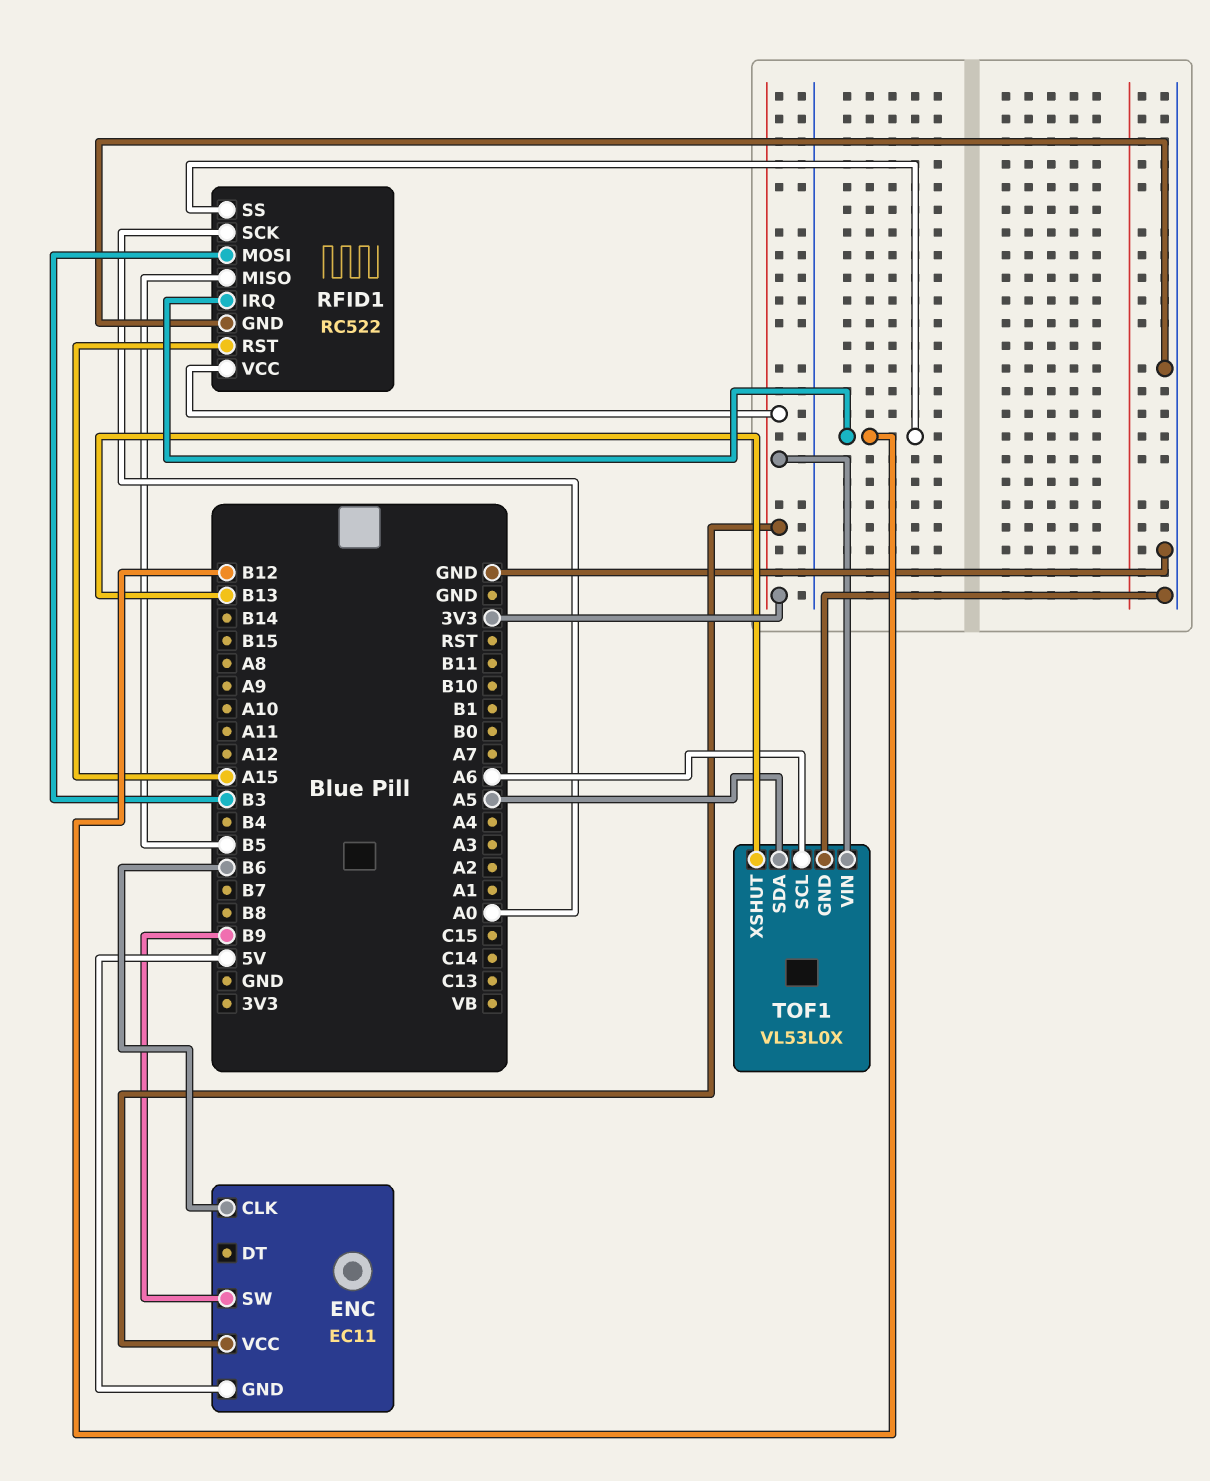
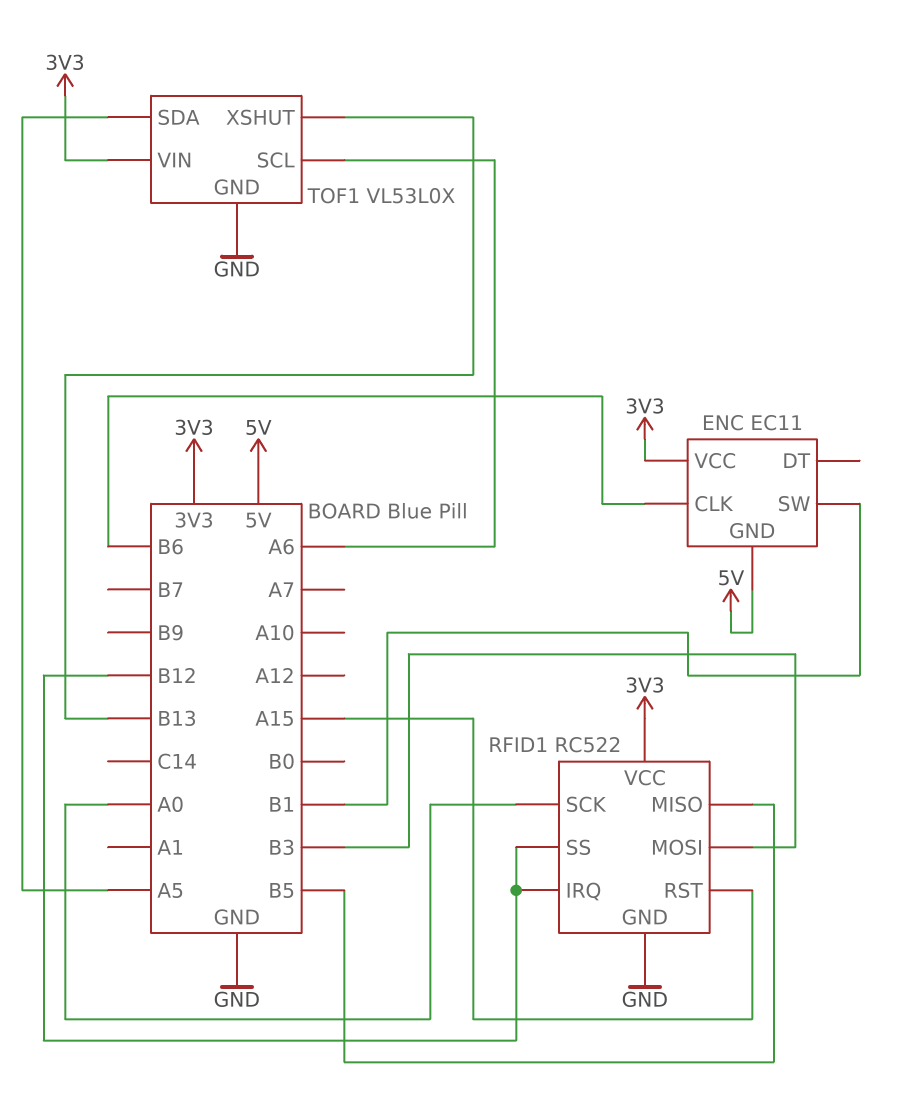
ENC pin SW: B9 -> B1

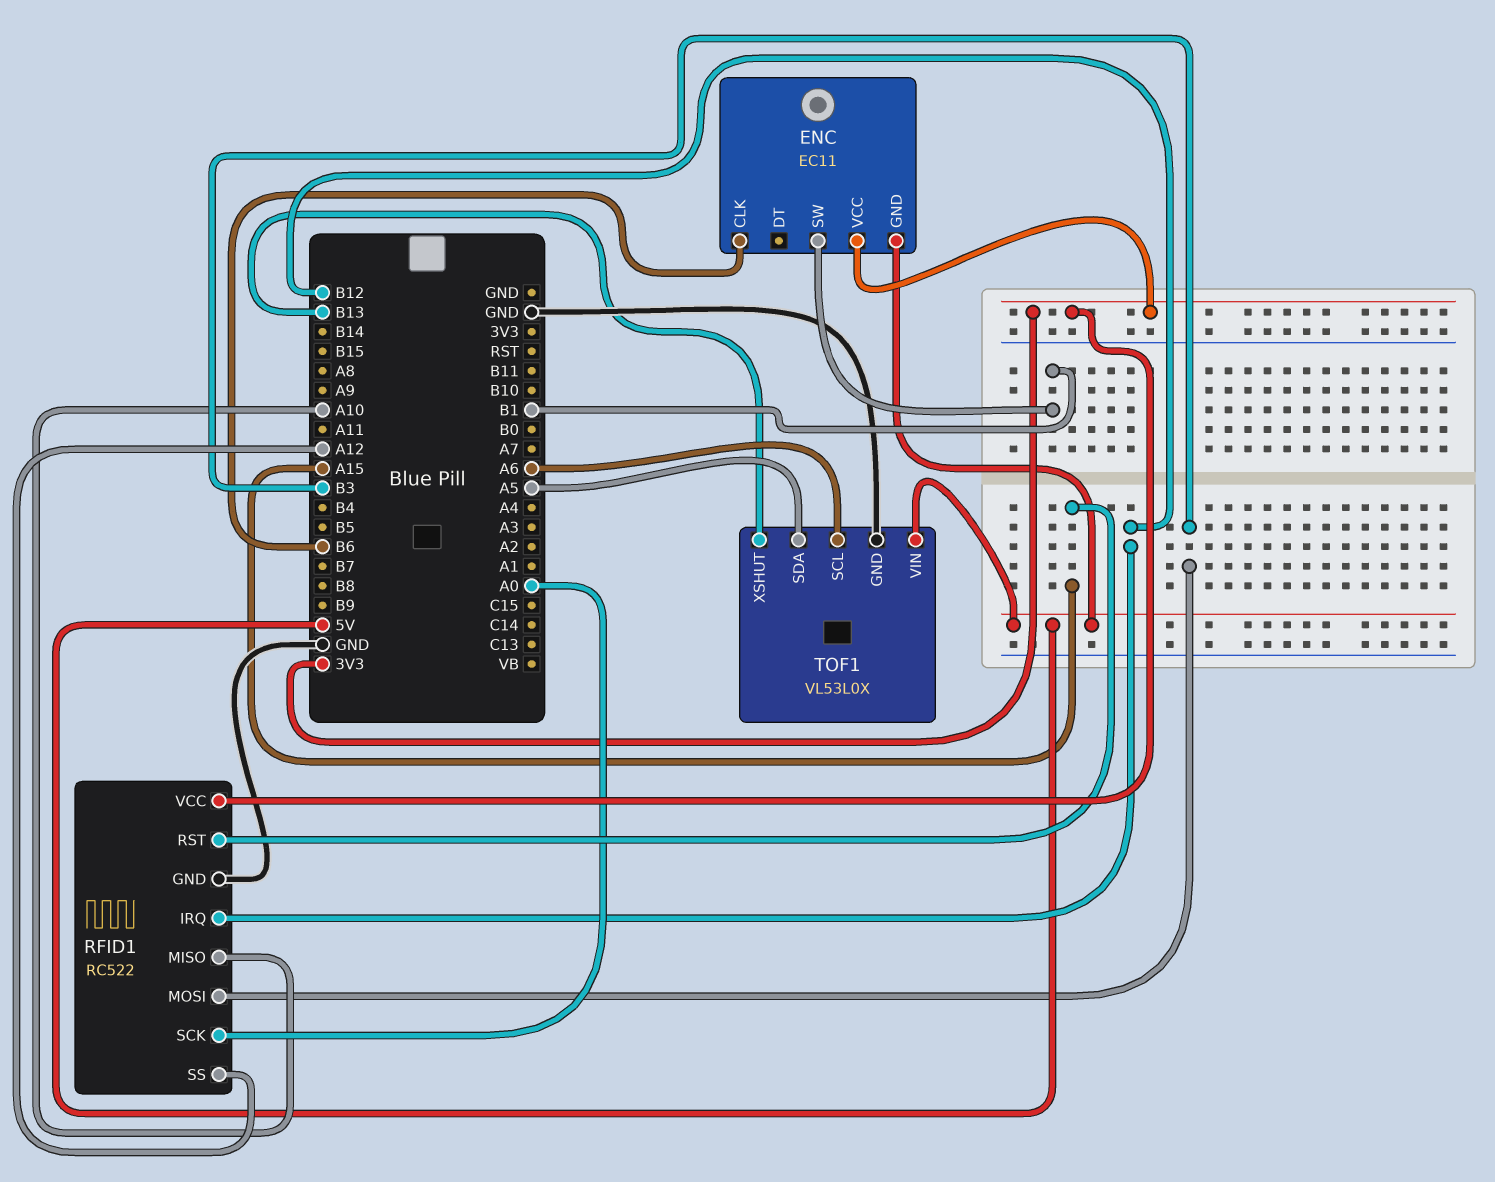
RFID1 pin MISO: B5 -> A10
RFID1 pin SS: B12 -> A12
TOF1 pin VIN: 3V3 -> 5V

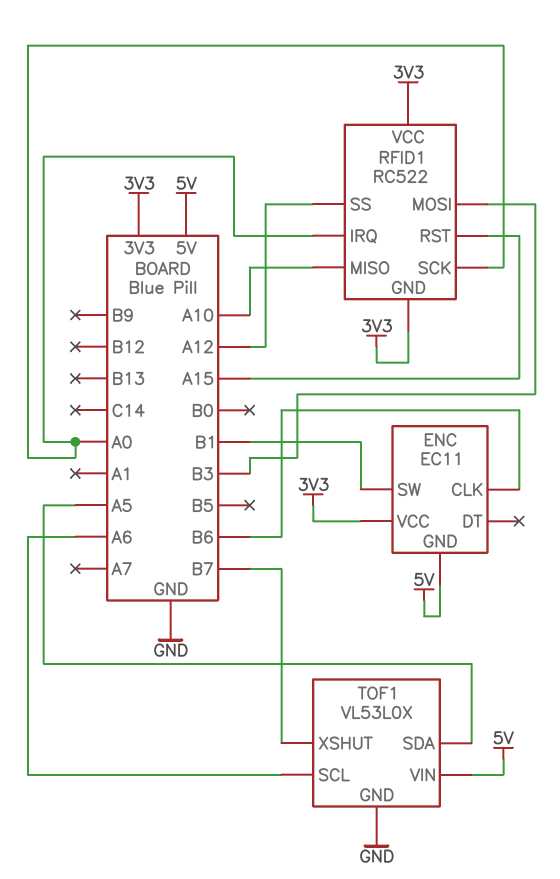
RFID1 pin GND: GND -> 3V3
RFID1 pin IRQ: B12 -> A0
TOF1 pin XSHUT: B13 -> B7

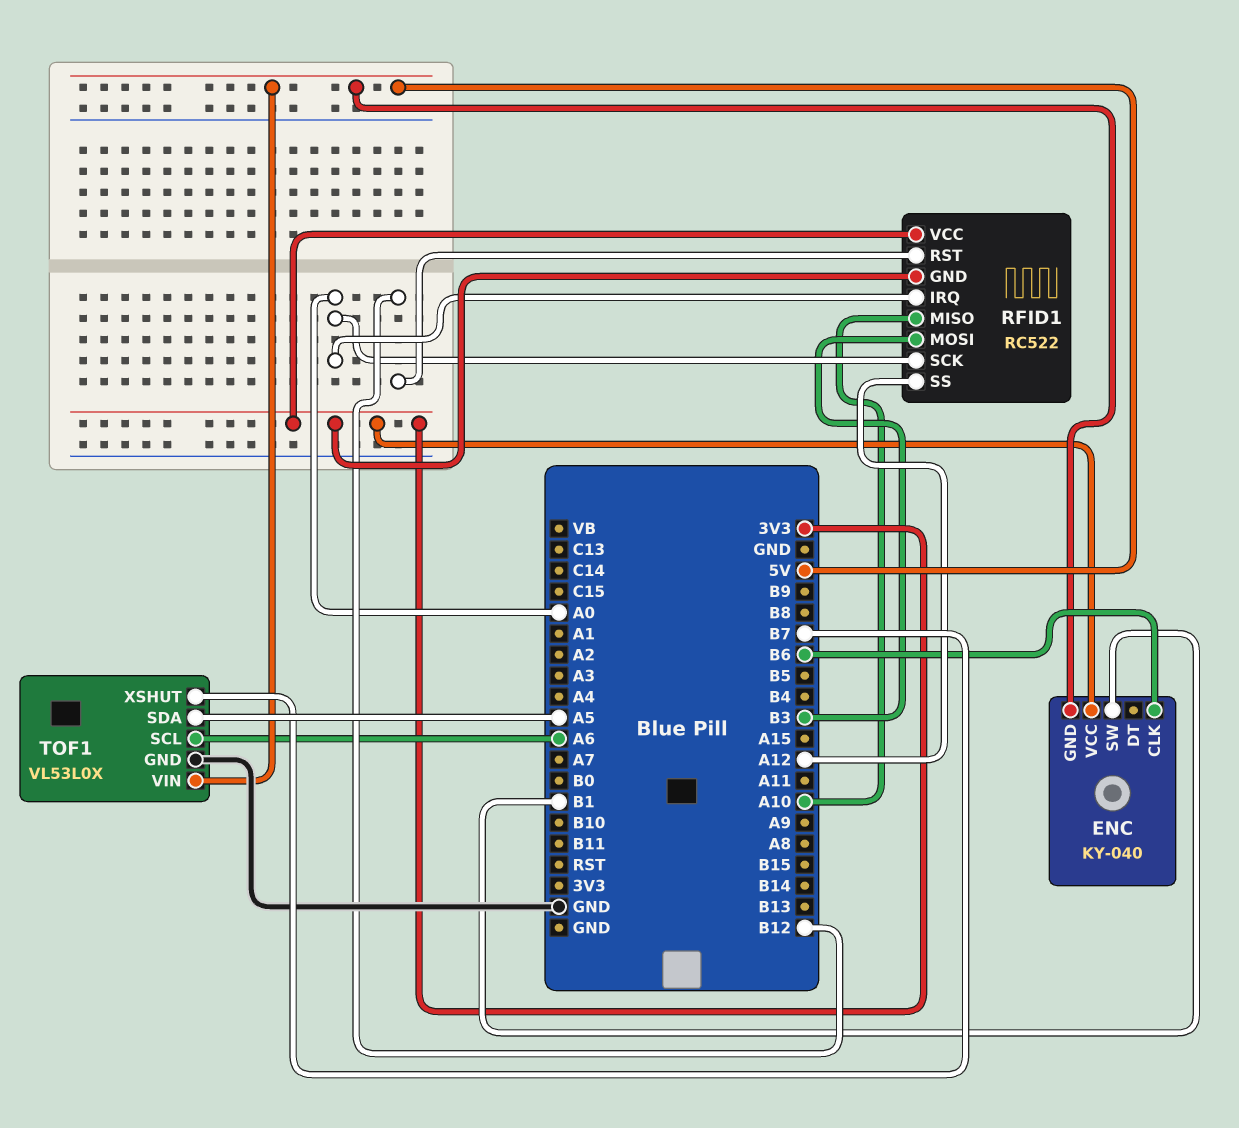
ENC: EC11 -> KY-040
RFID1 pin RST: A15 -> B12

